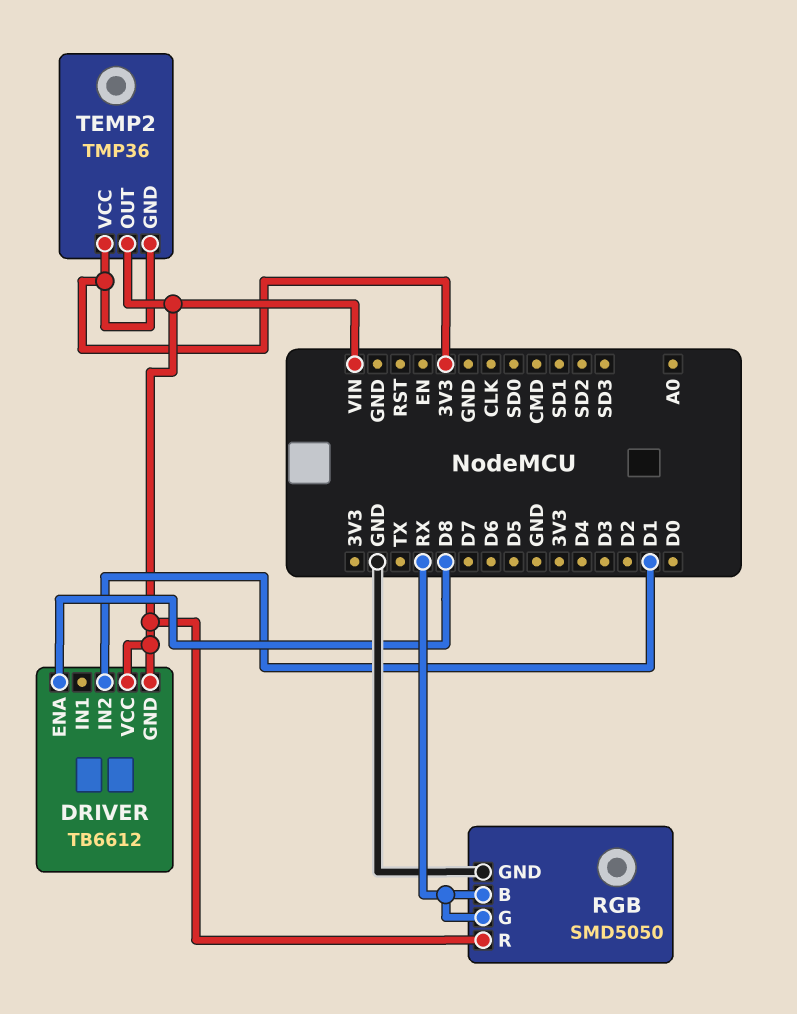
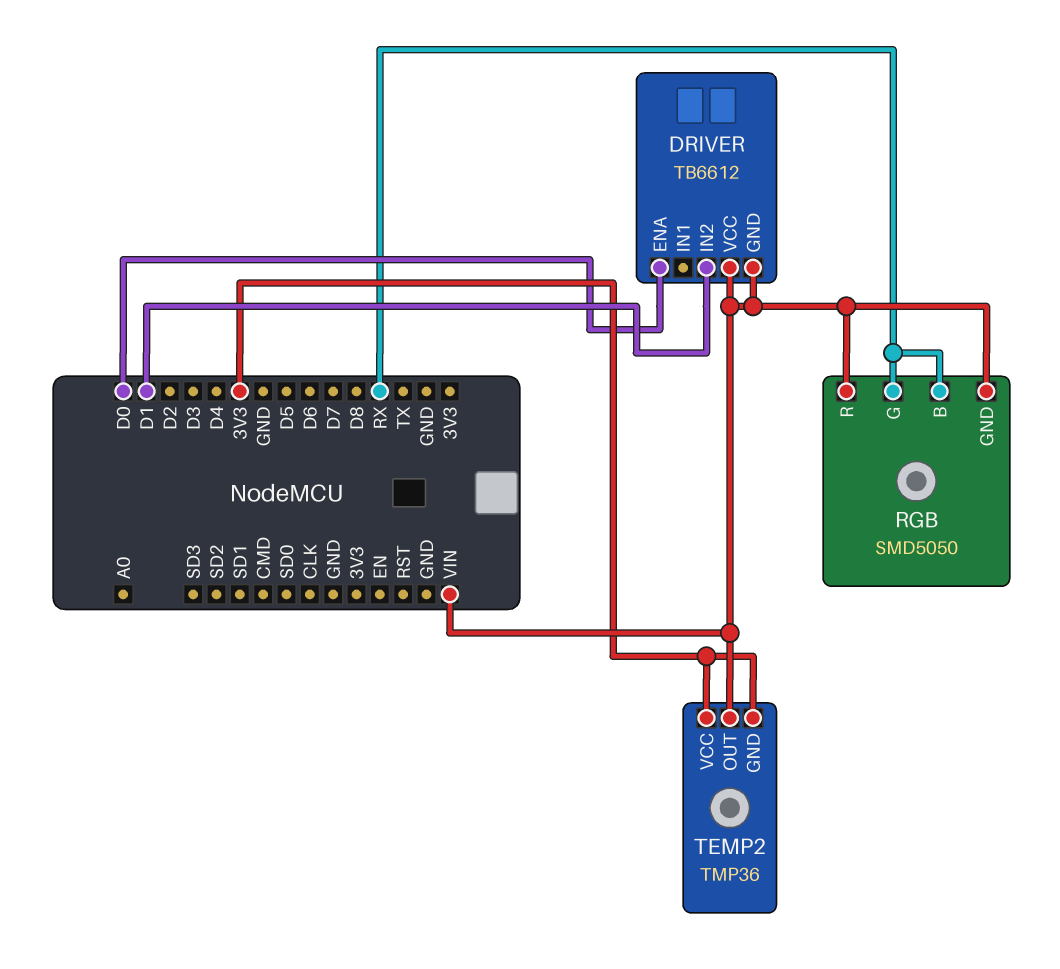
DRIVER pin ENA: D8 -> D0
RGB pin GND: GND -> VIN

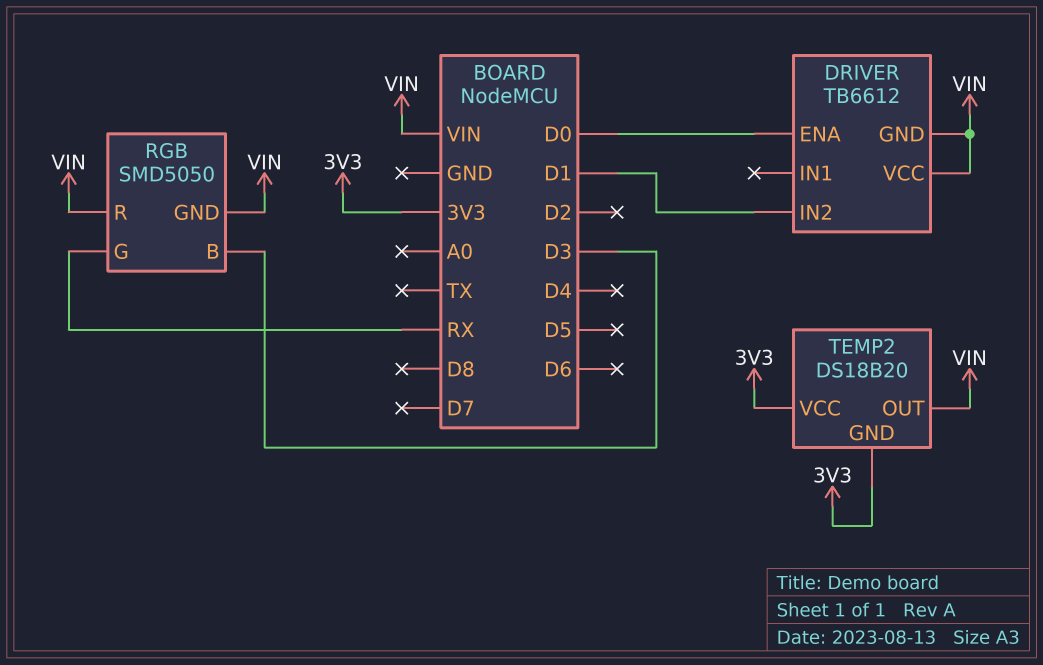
RGB pin B: RX -> D3
TEMP2: TMP36 -> DS18B20

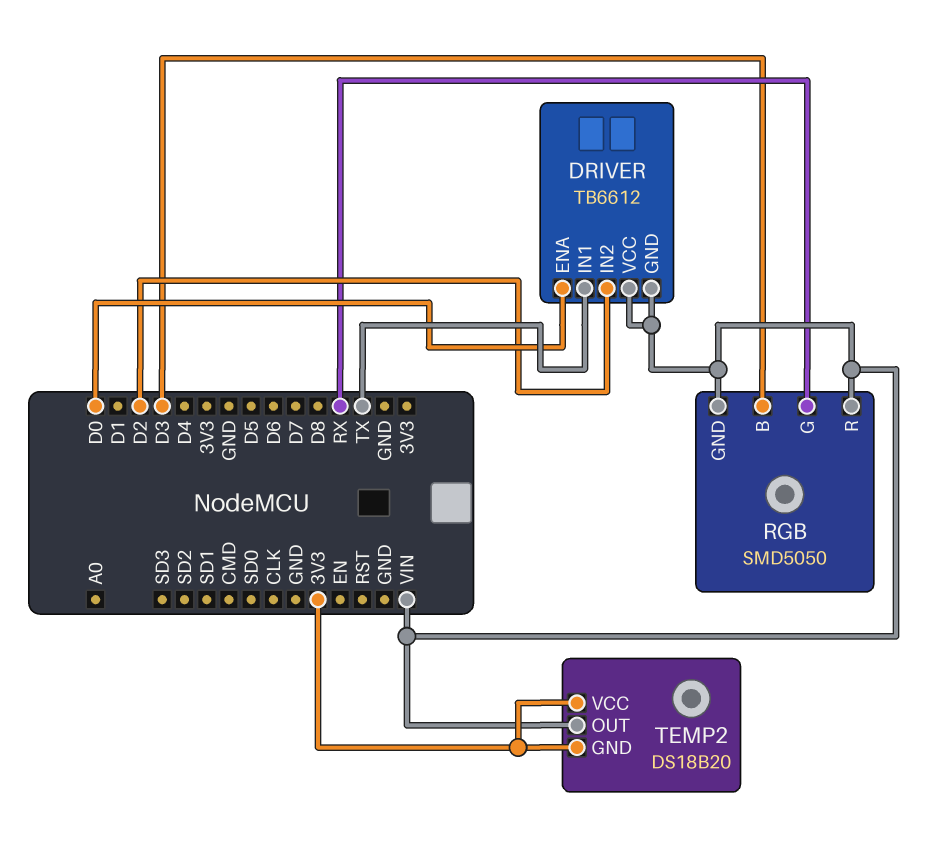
DRIVER pin IN1: none -> TX
DRIVER pin IN2: D1 -> D2

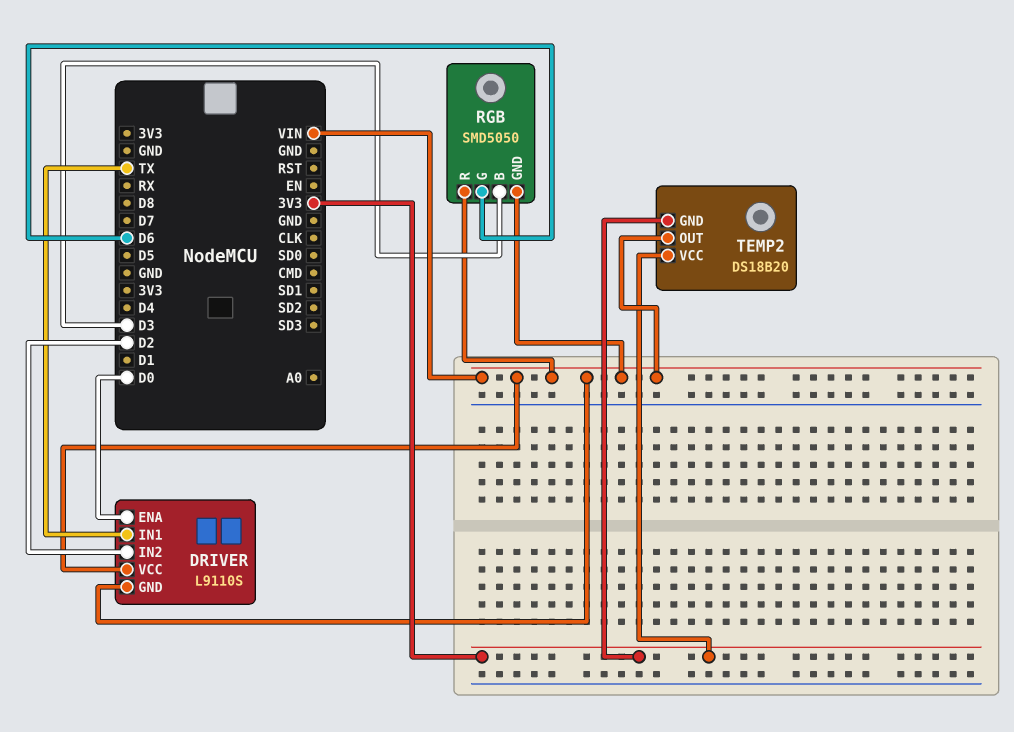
DRIVER: TB6612 -> L9110S
RGB pin G: RX -> D6

